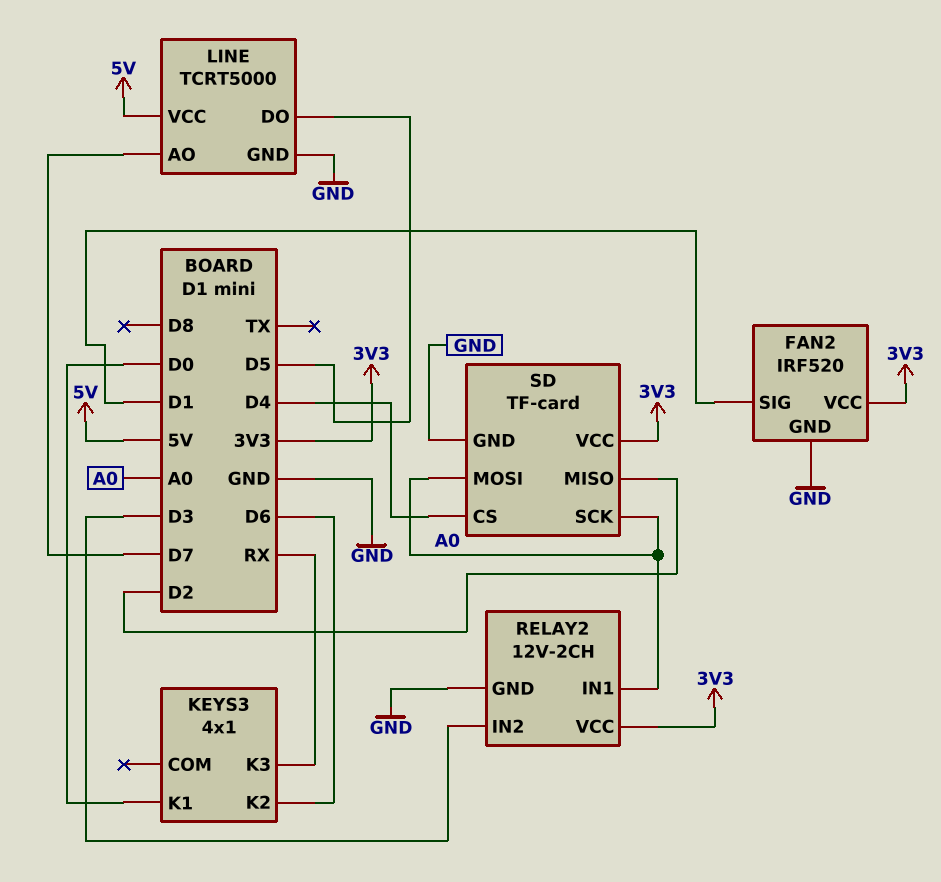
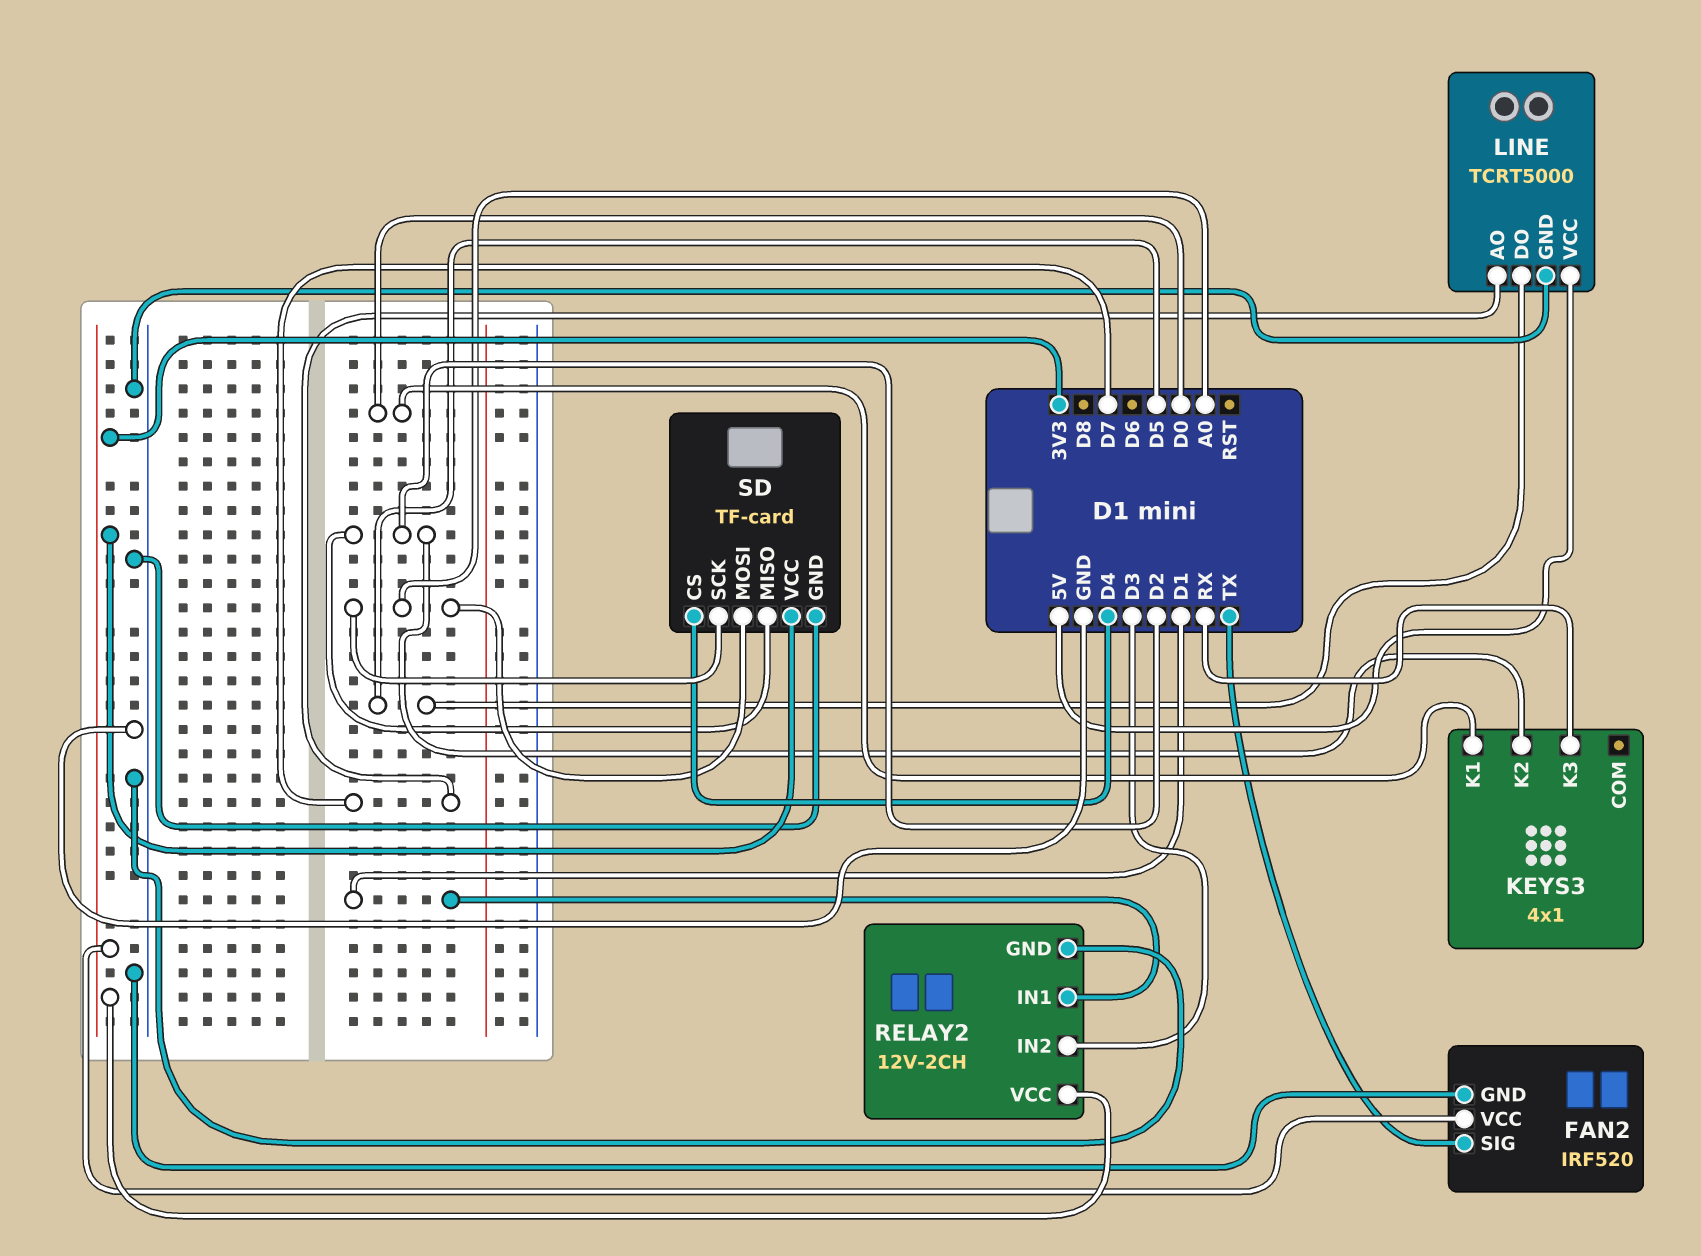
FAN2 pin SIG: D1 -> TX
KEYS3 pin K2: D6 -> D2
RELAY2 pin IN1: A0 -> D1

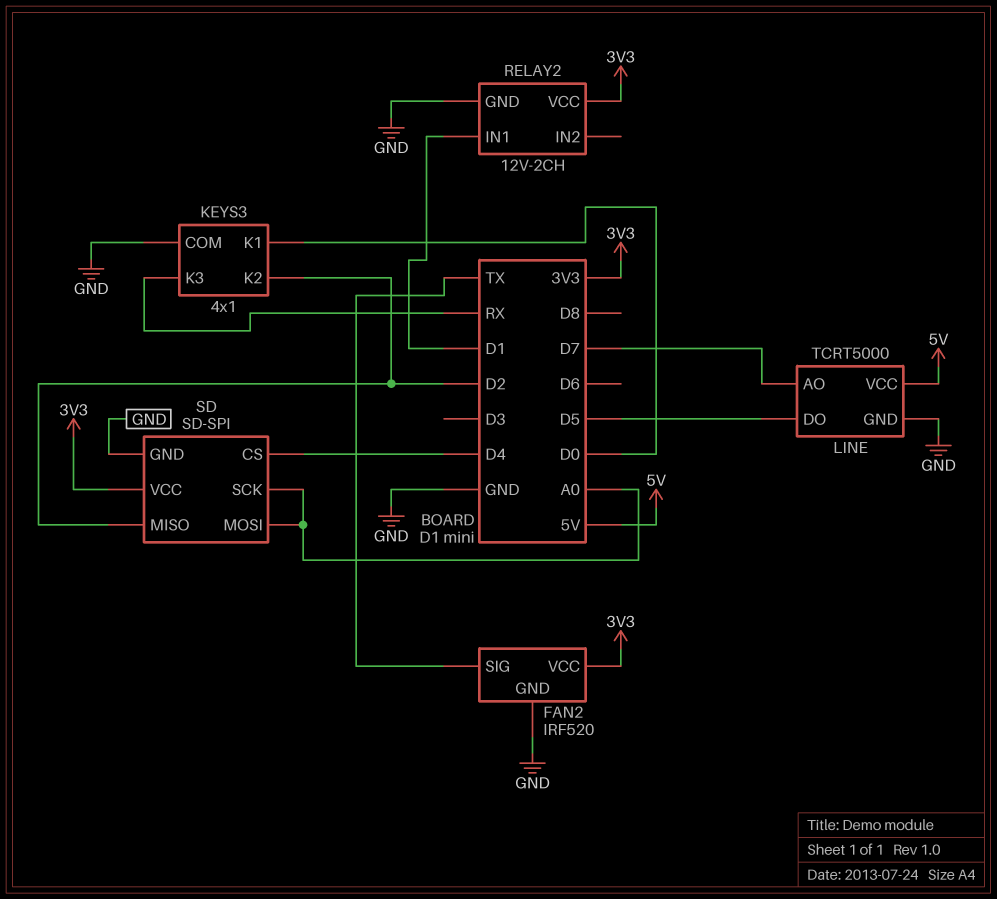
KEYS3 pin COM: none -> GND
RELAY2 pin IN2: D3 -> none
SD: TF-card -> SD-SPI

